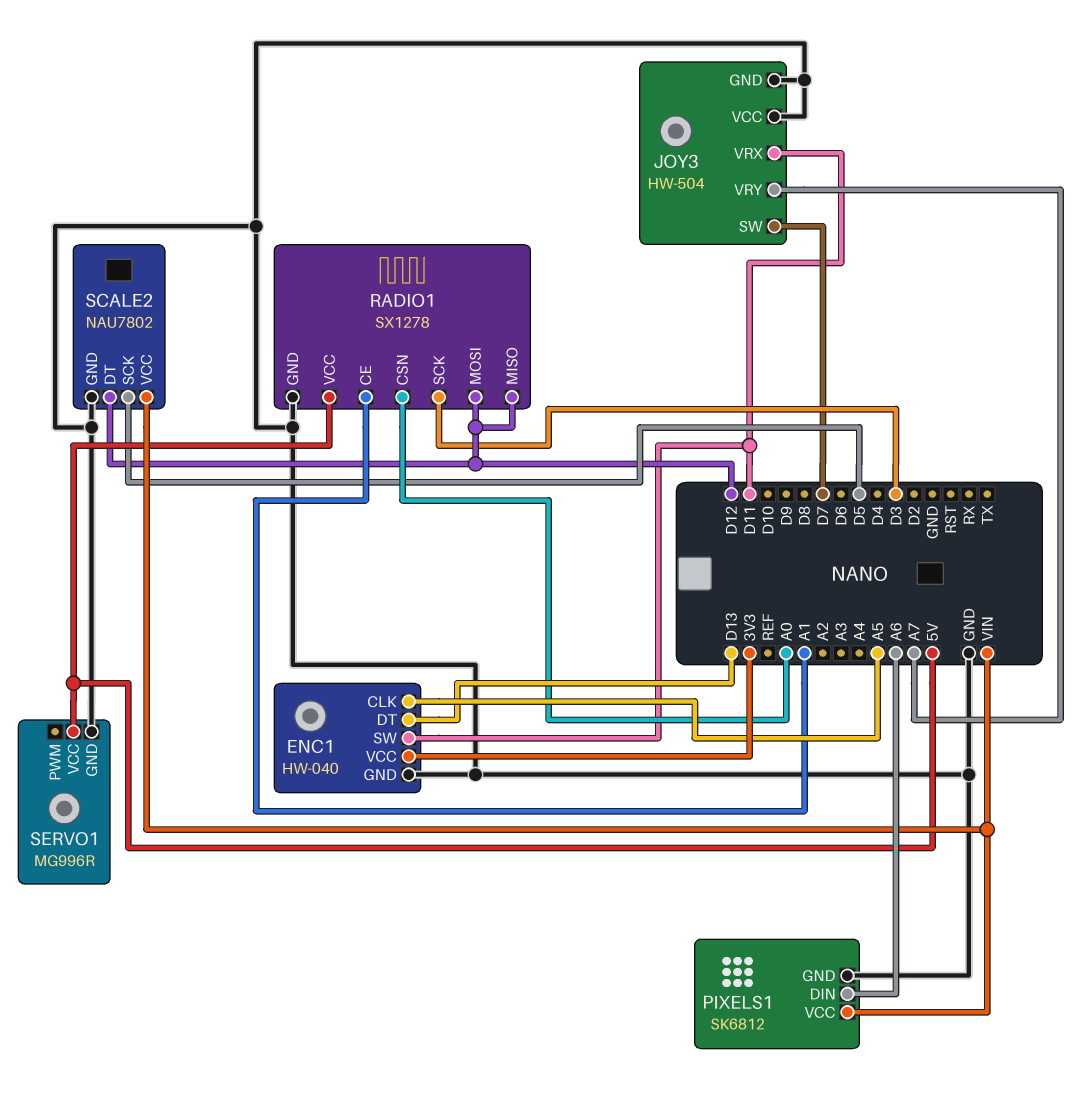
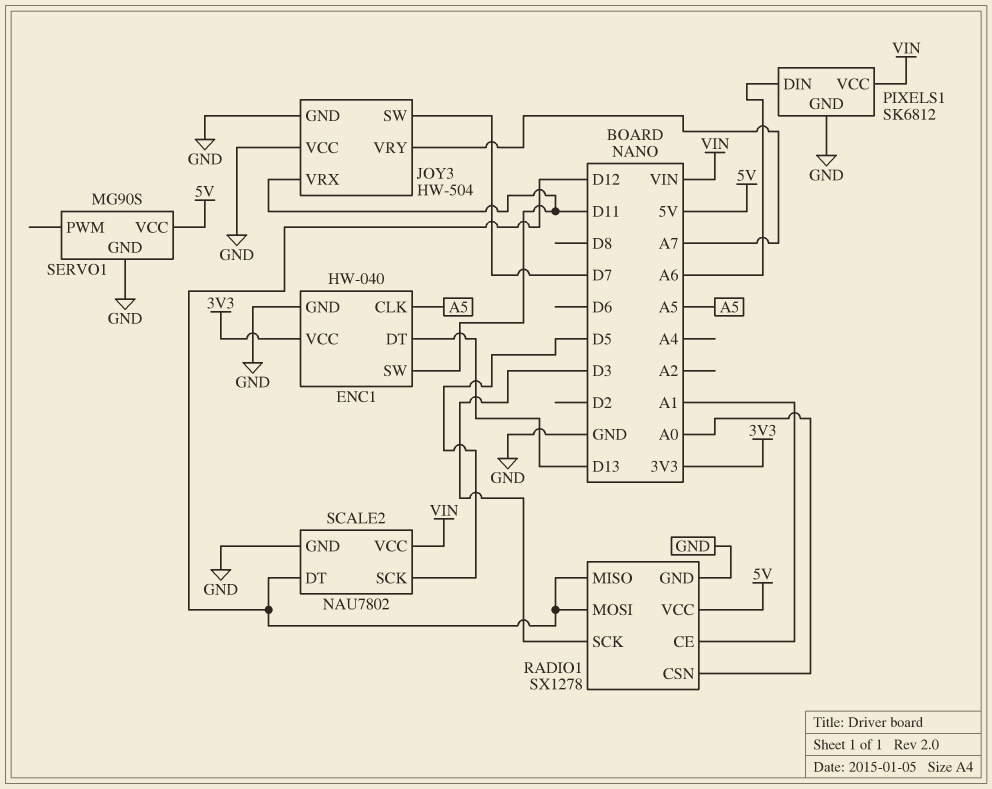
SERVO1: MG996R -> MG90S

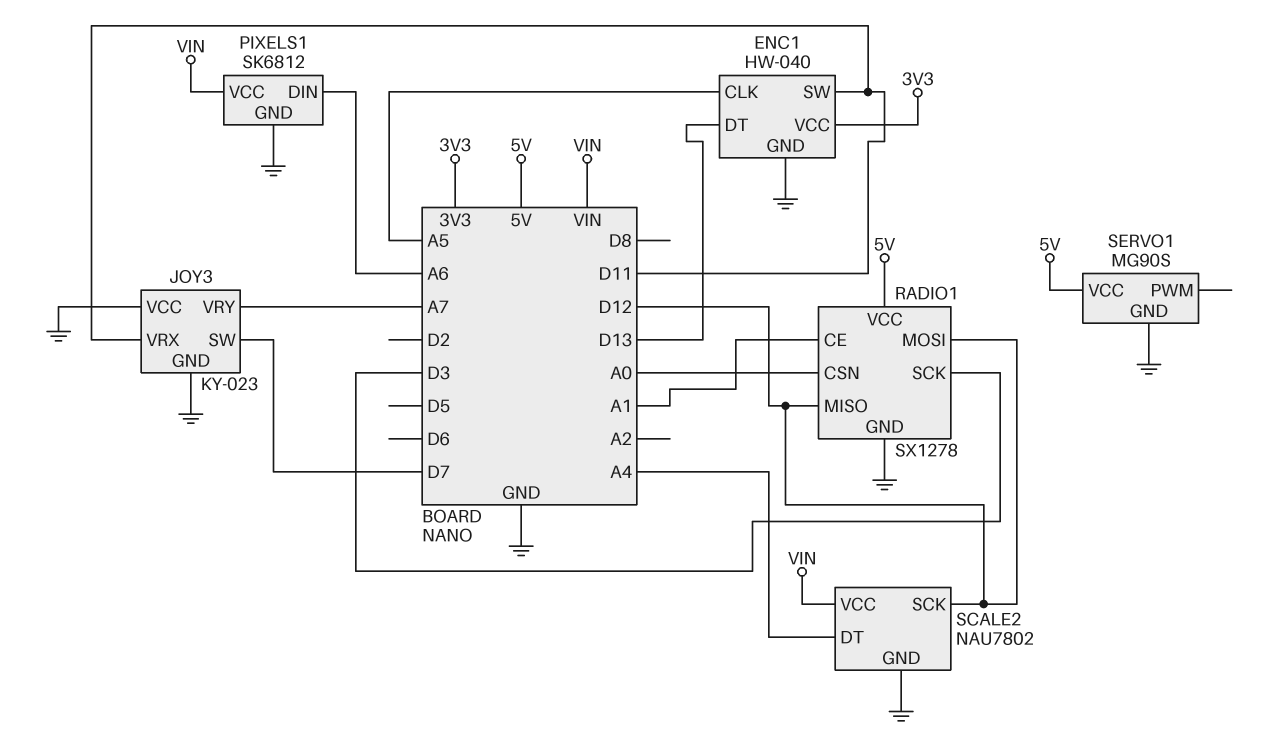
JOY3: HW-504 -> KY-023
SCALE2 pin DT: D12 -> A4
SCALE2 pin SCK: D5 -> D12

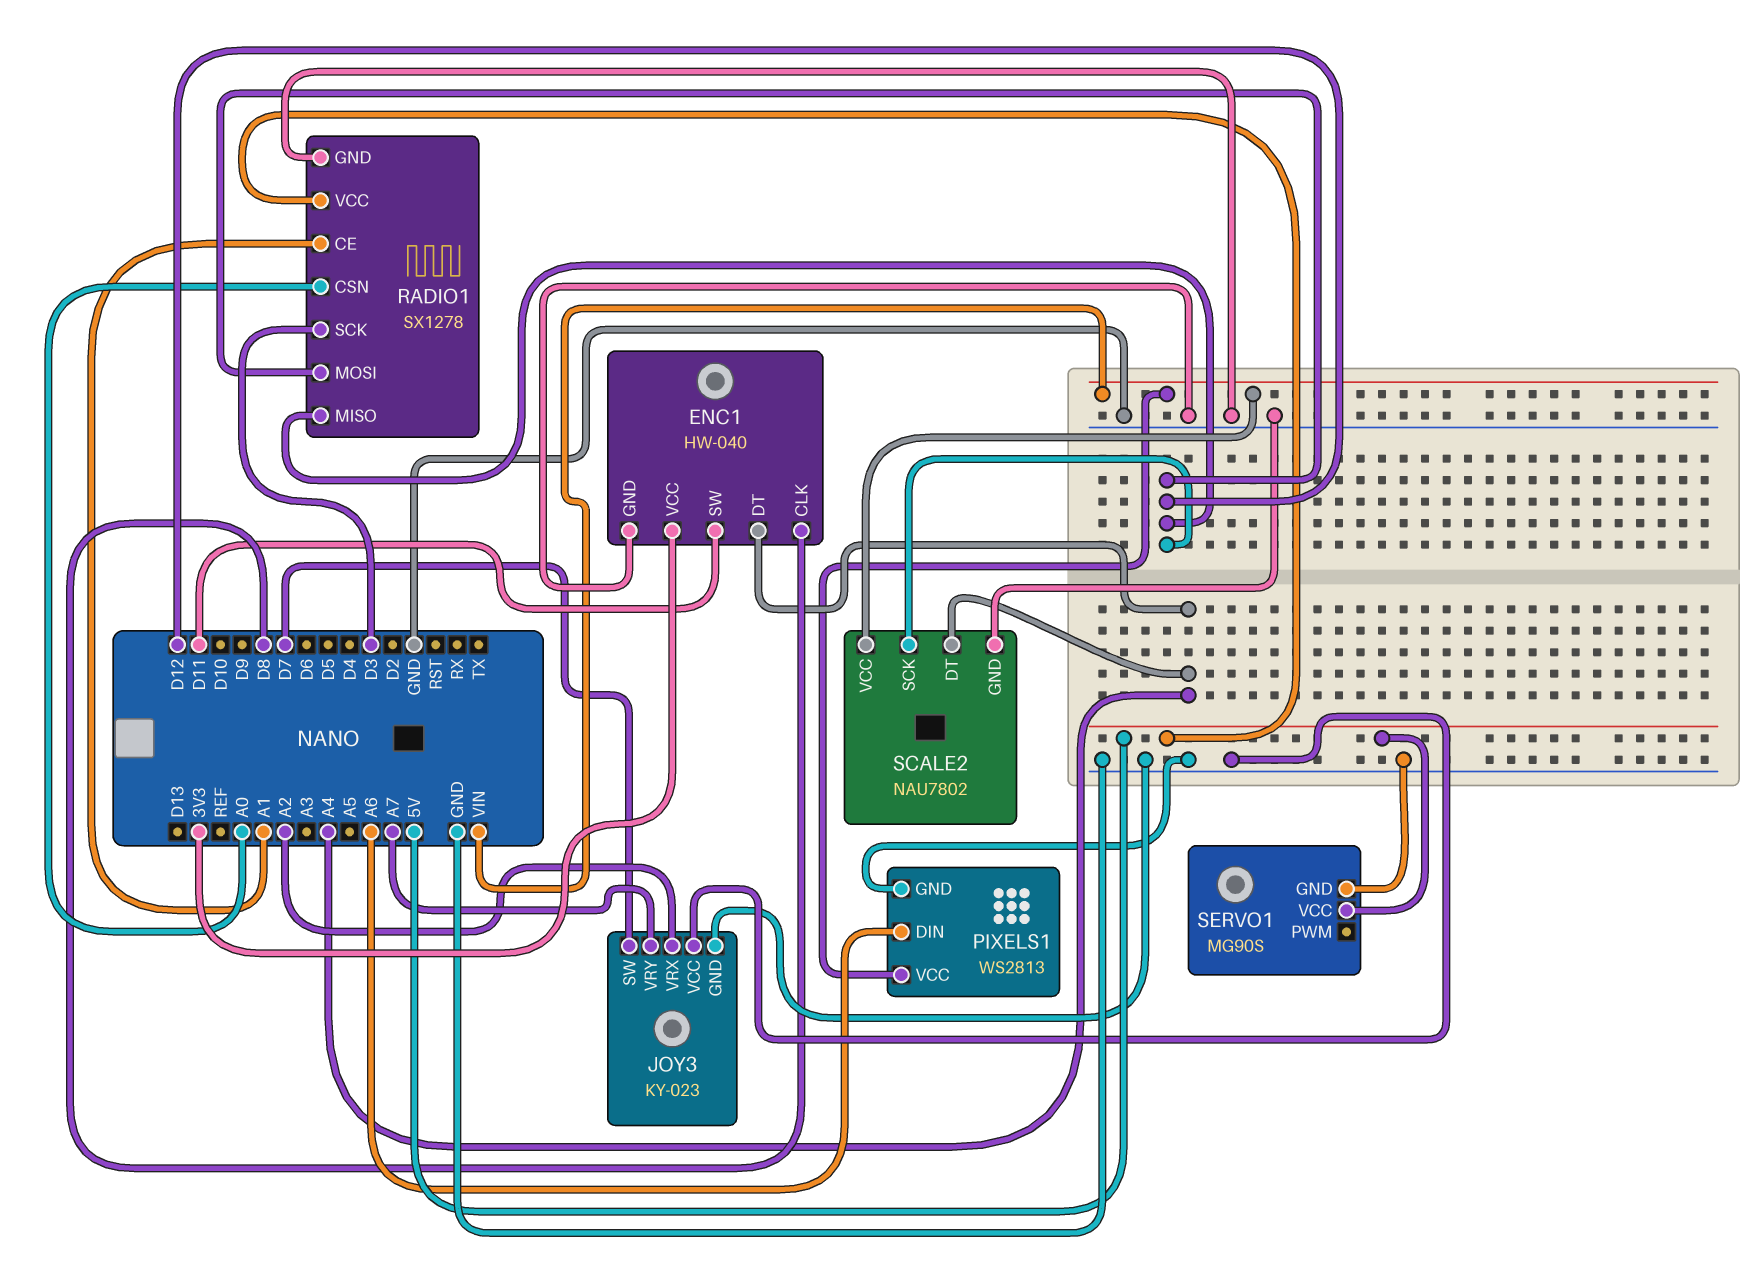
ENC1 pin CLK: A5 -> D8
ENC1 pin DT: D13 -> A4
JOY3 pin VRX: D11 -> A2
PIXELS1: SK6812 -> WS2813

